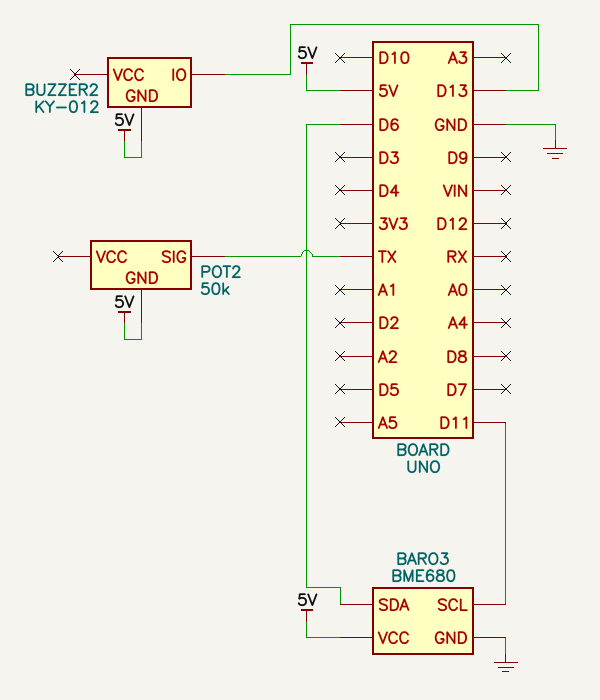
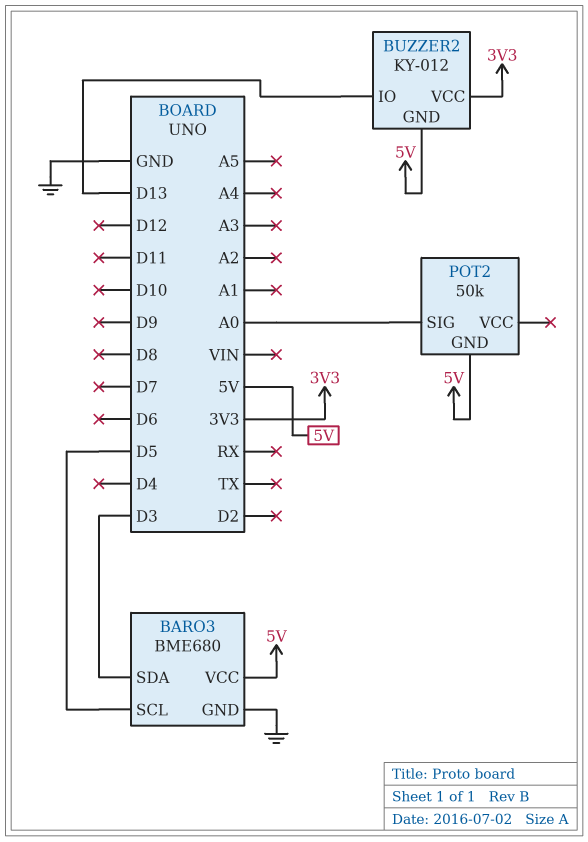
BARO3 pin SCL: D11 -> D5
BARO3 pin SDA: D6 -> D3
BUZZER2 pin VCC: none -> 3V3
POT2 pin SIG: TX -> A0

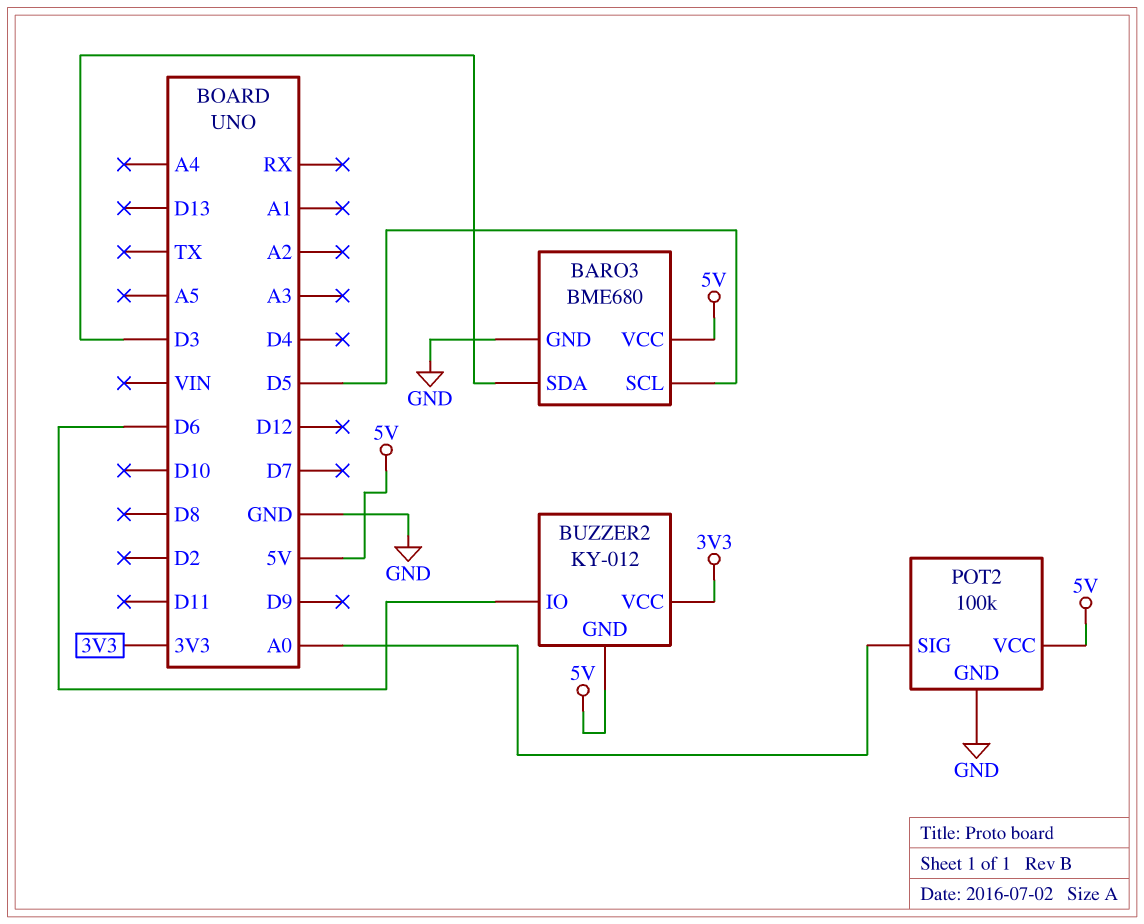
BUZZER2 pin IO: D13 -> D6
POT2: 50k -> 100k
POT2 pin GND: 5V -> GND
POT2 pin VCC: none -> 5V

